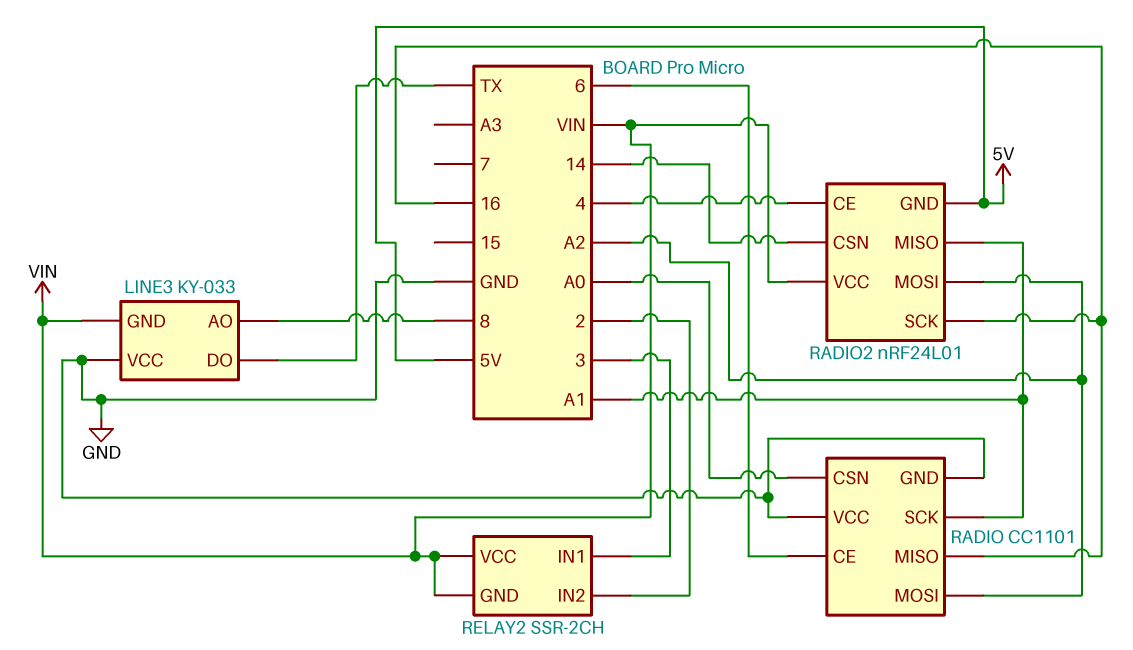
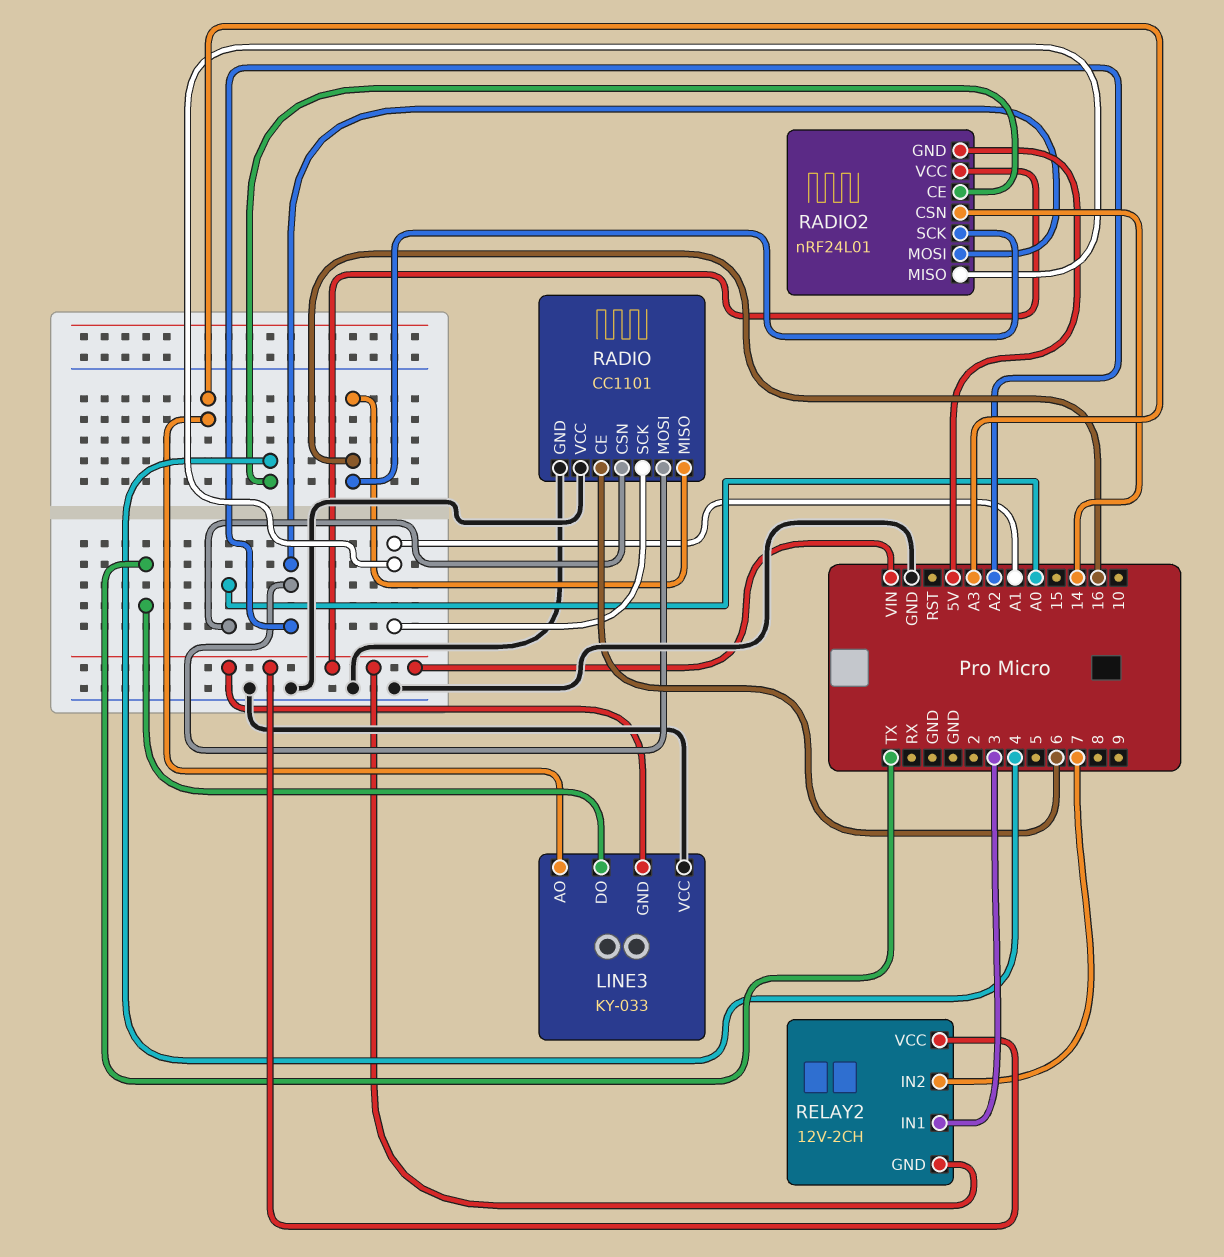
LINE3 pin AO: 8 -> A3
RELAY2: SSR-2CH -> 12V-2CH
RELAY2 pin IN2: 2 -> 7

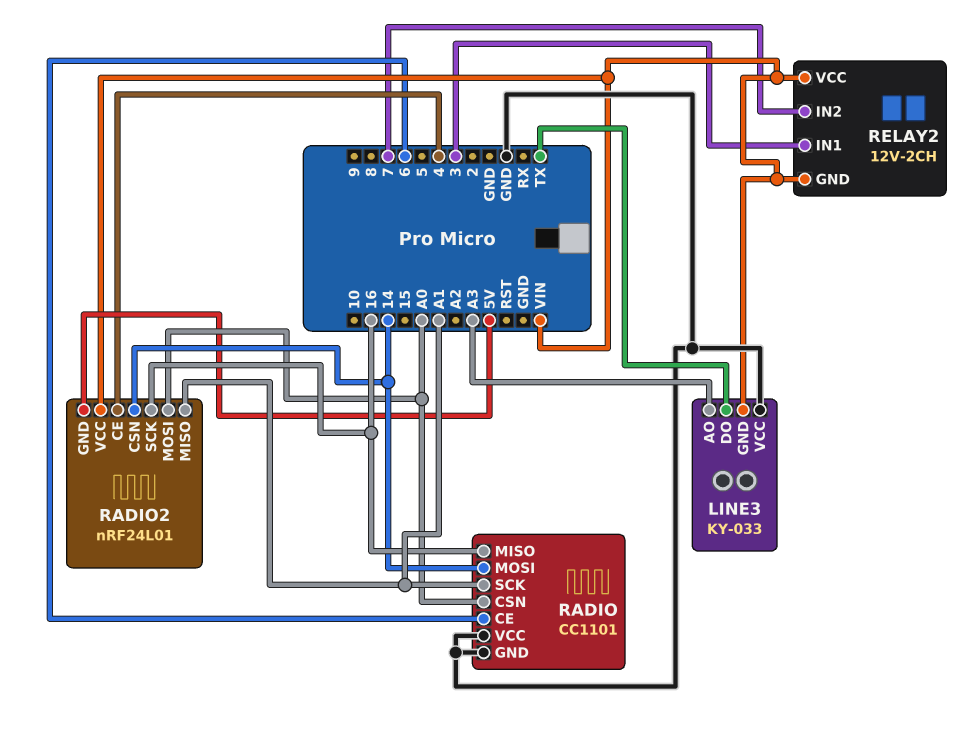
RADIO pin MOSI: A2 -> 14
RADIO2 pin MOSI: A2 -> A0

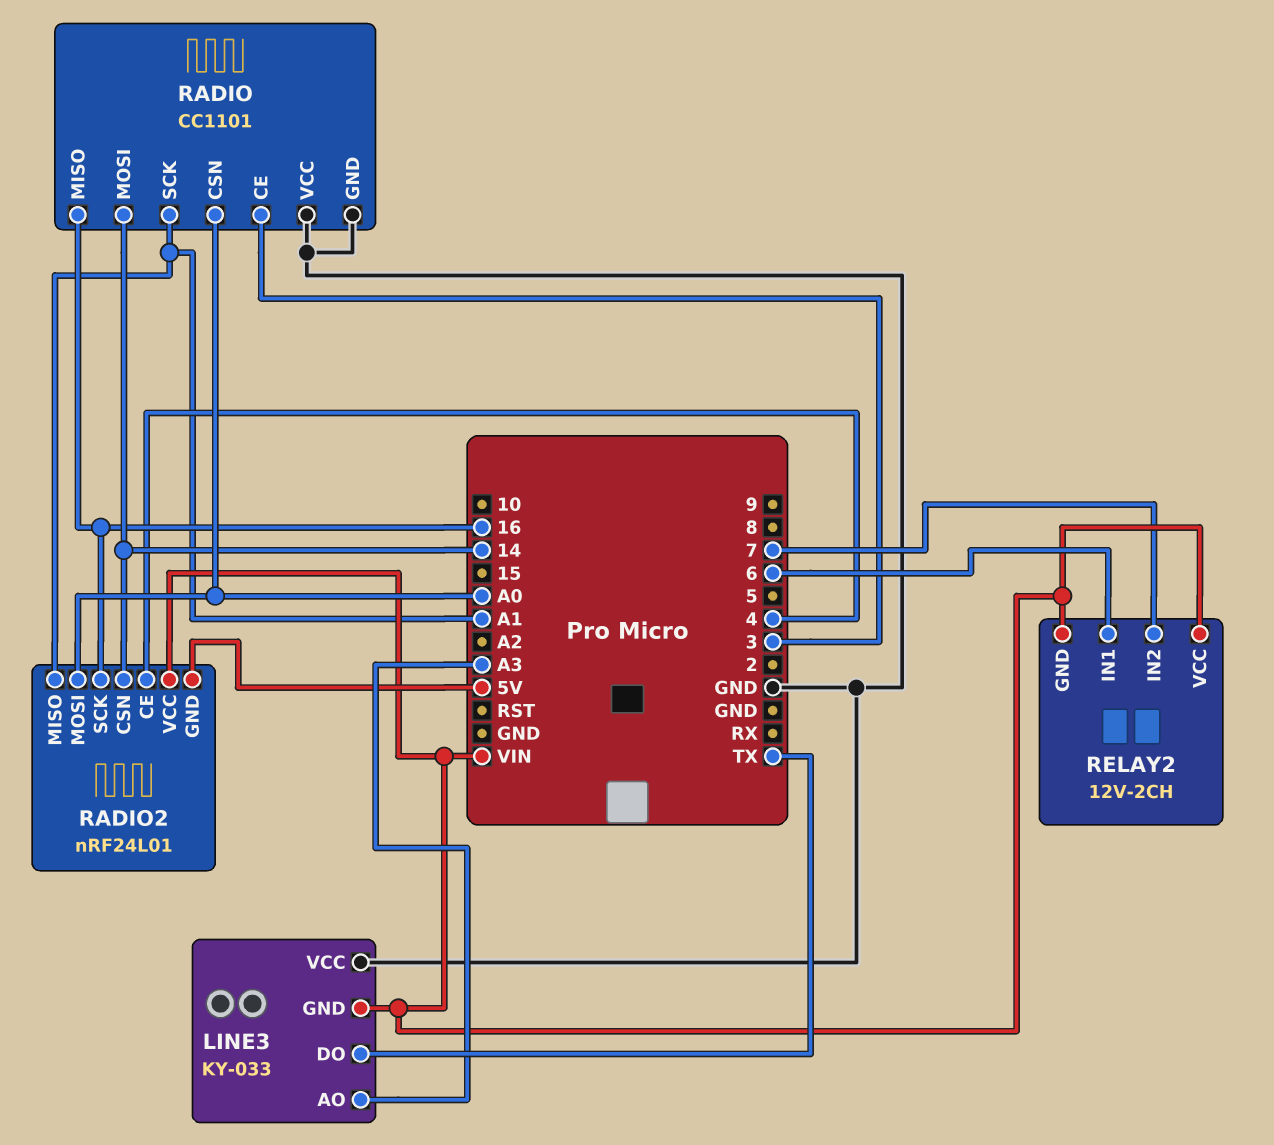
RADIO pin CE: 6 -> 3
RELAY2 pin IN1: 3 -> 6

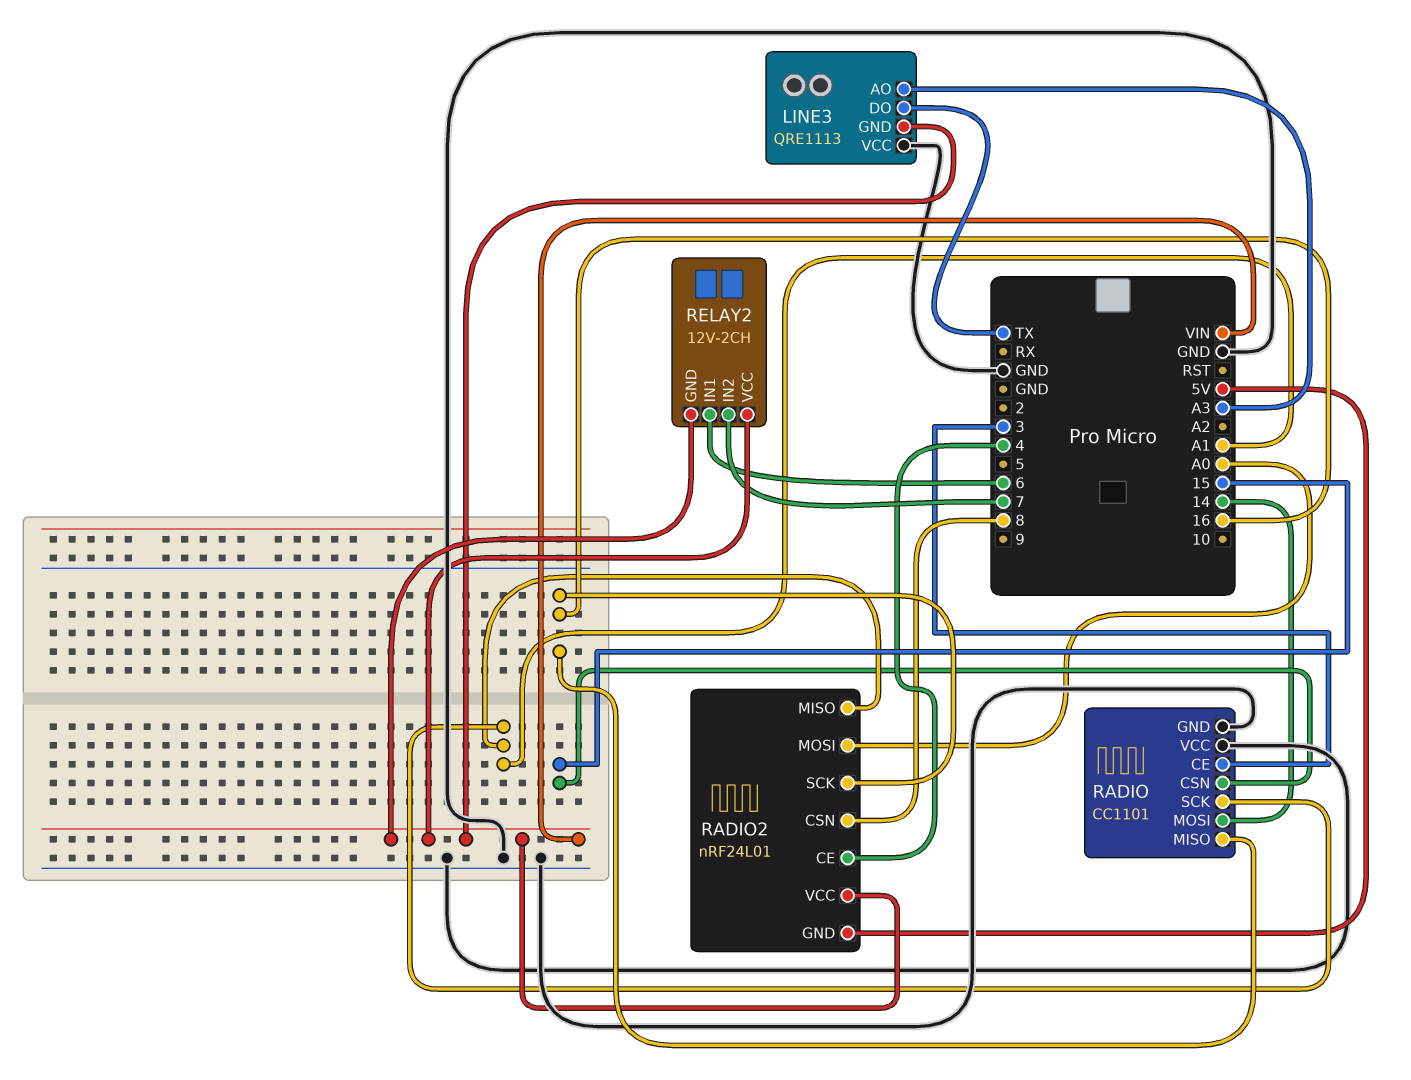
LINE3: KY-033 -> QRE1113
RADIO pin CSN: A0 -> 15
RADIO2 pin CSN: 14 -> 8

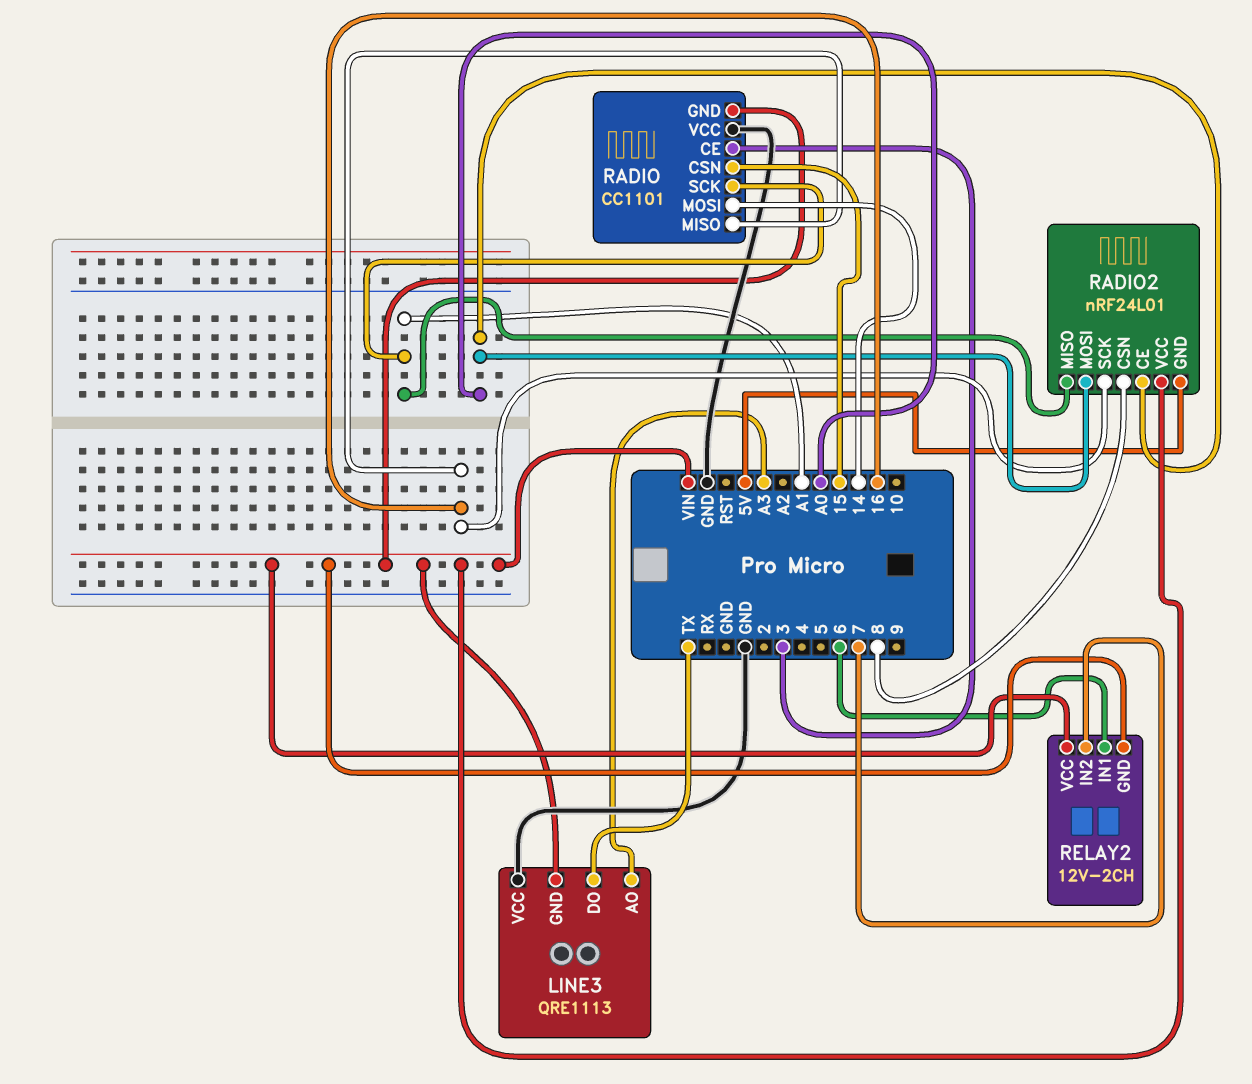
RADIO pin GND: GND -> VIN
RADIO2 pin CE: 4 -> A0

